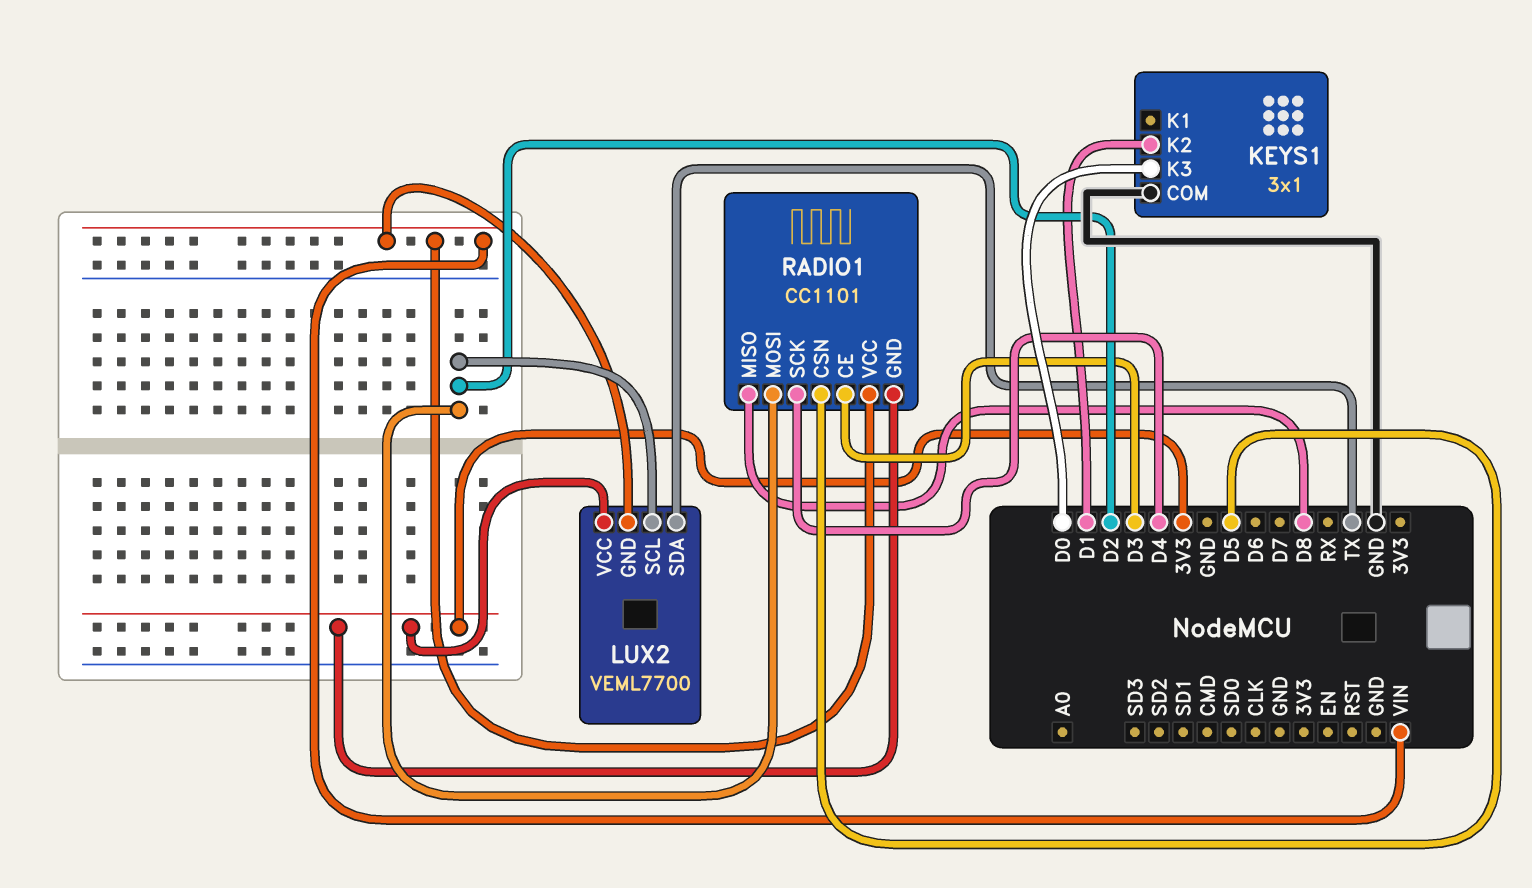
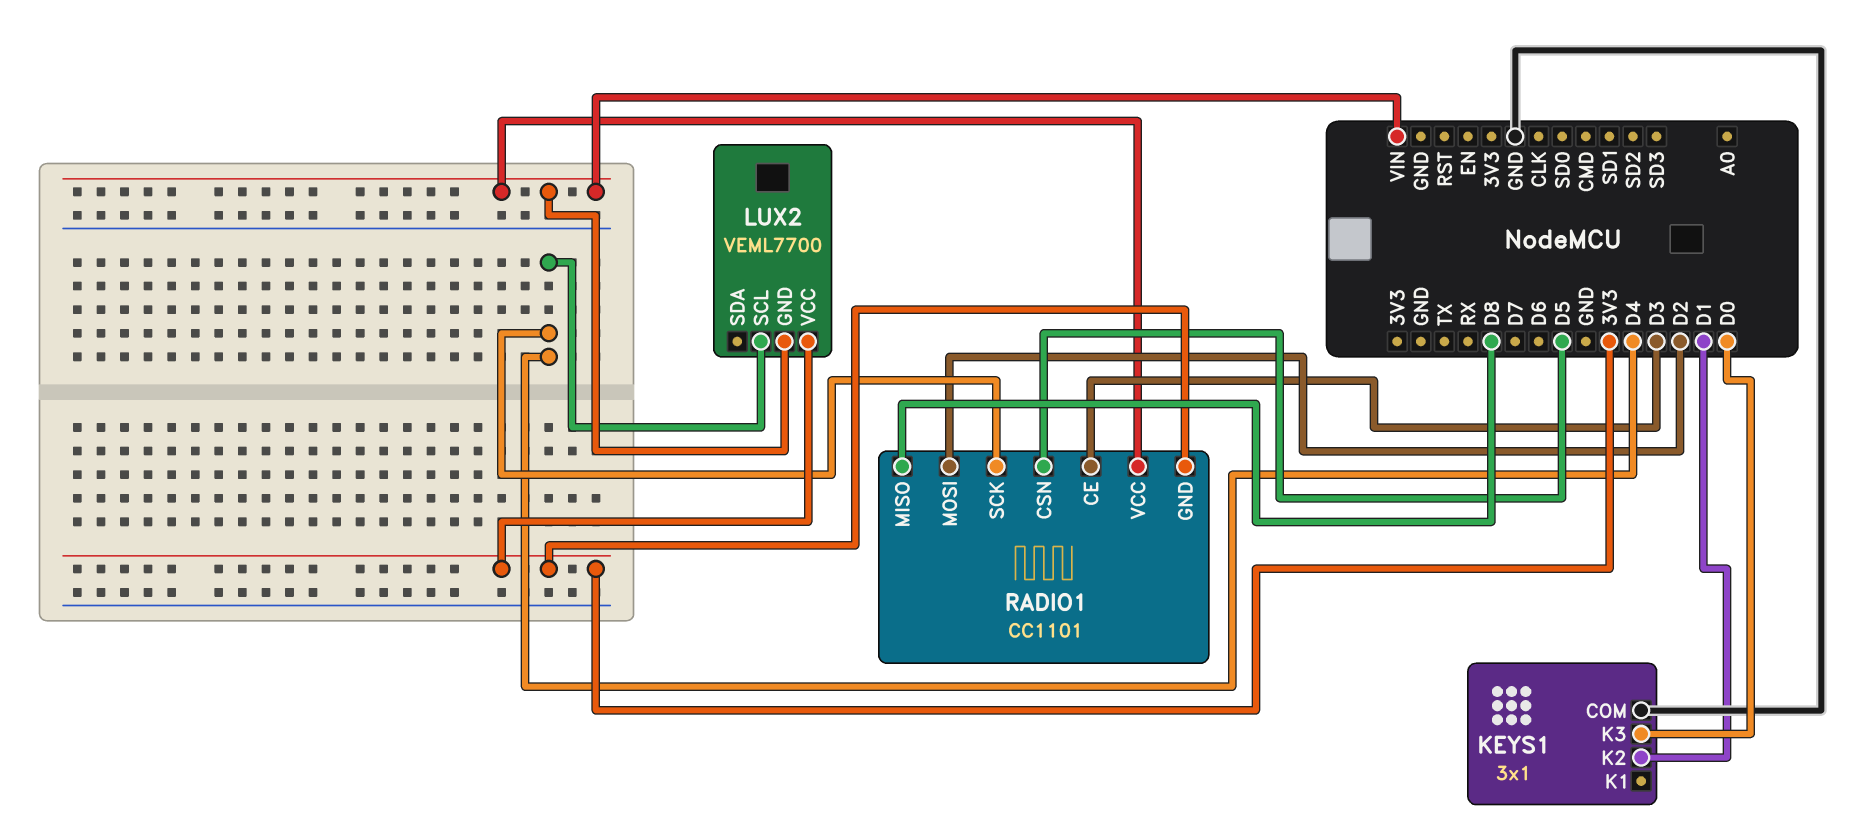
LUX2 pin SCL: D2 -> D4
LUX2 pin SDA: TX -> none

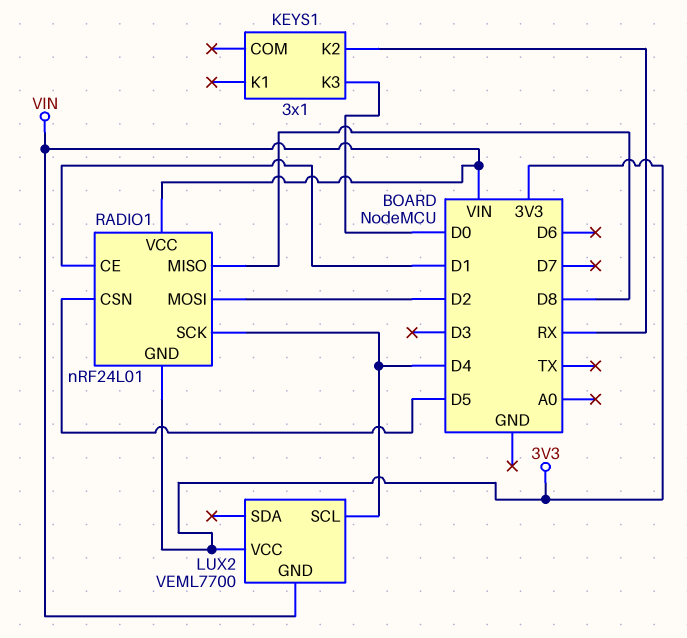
KEYS1 pin COM: GND -> none
KEYS1 pin K2: D1 -> RX
RADIO1: CC1101 -> nRF24L01
RADIO1 pin CE: D3 -> D1

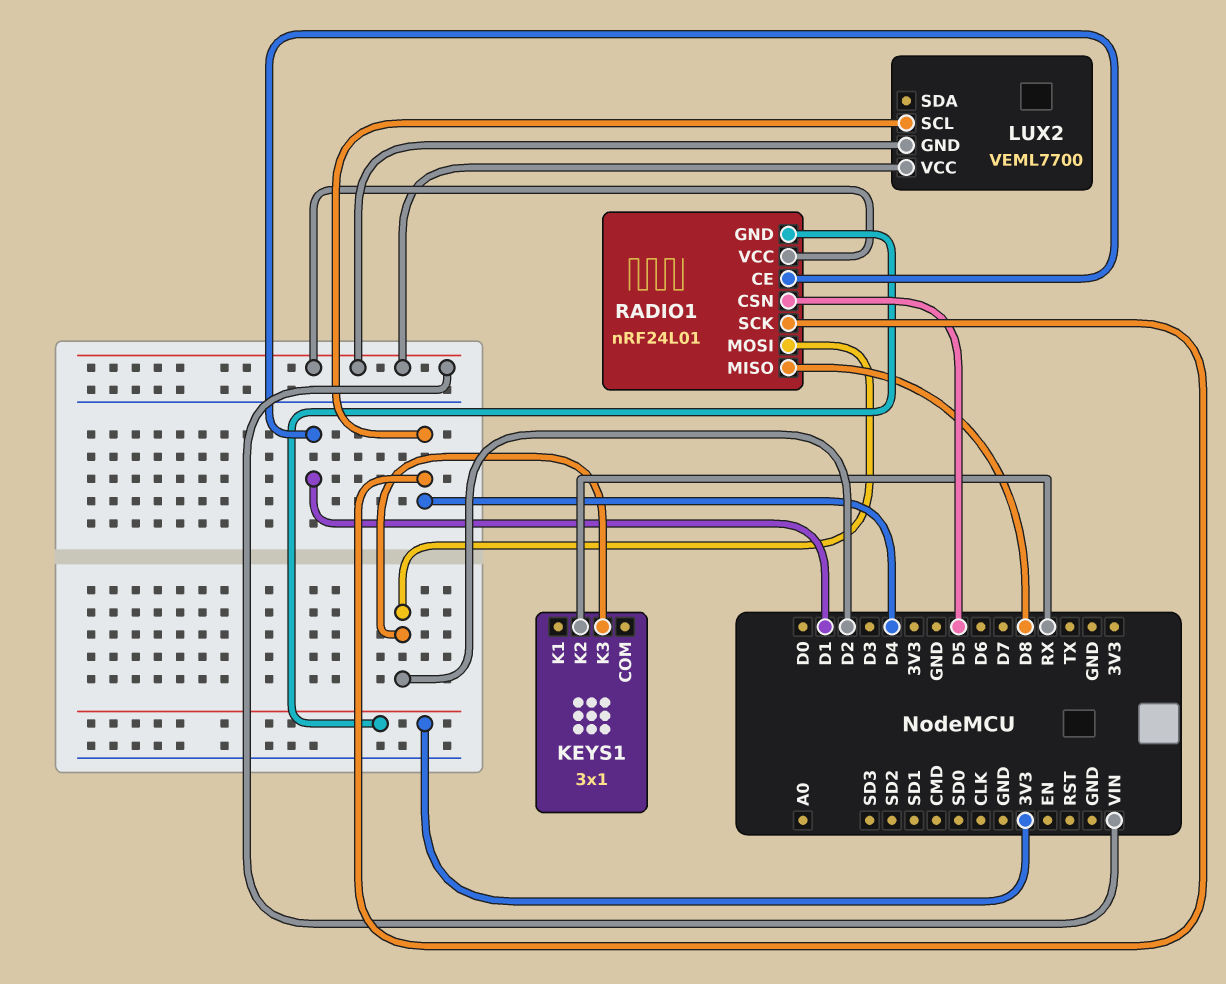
KEYS1 pin K3: D0 -> D2
LUX2 pin VCC: 3V3 -> VIN

